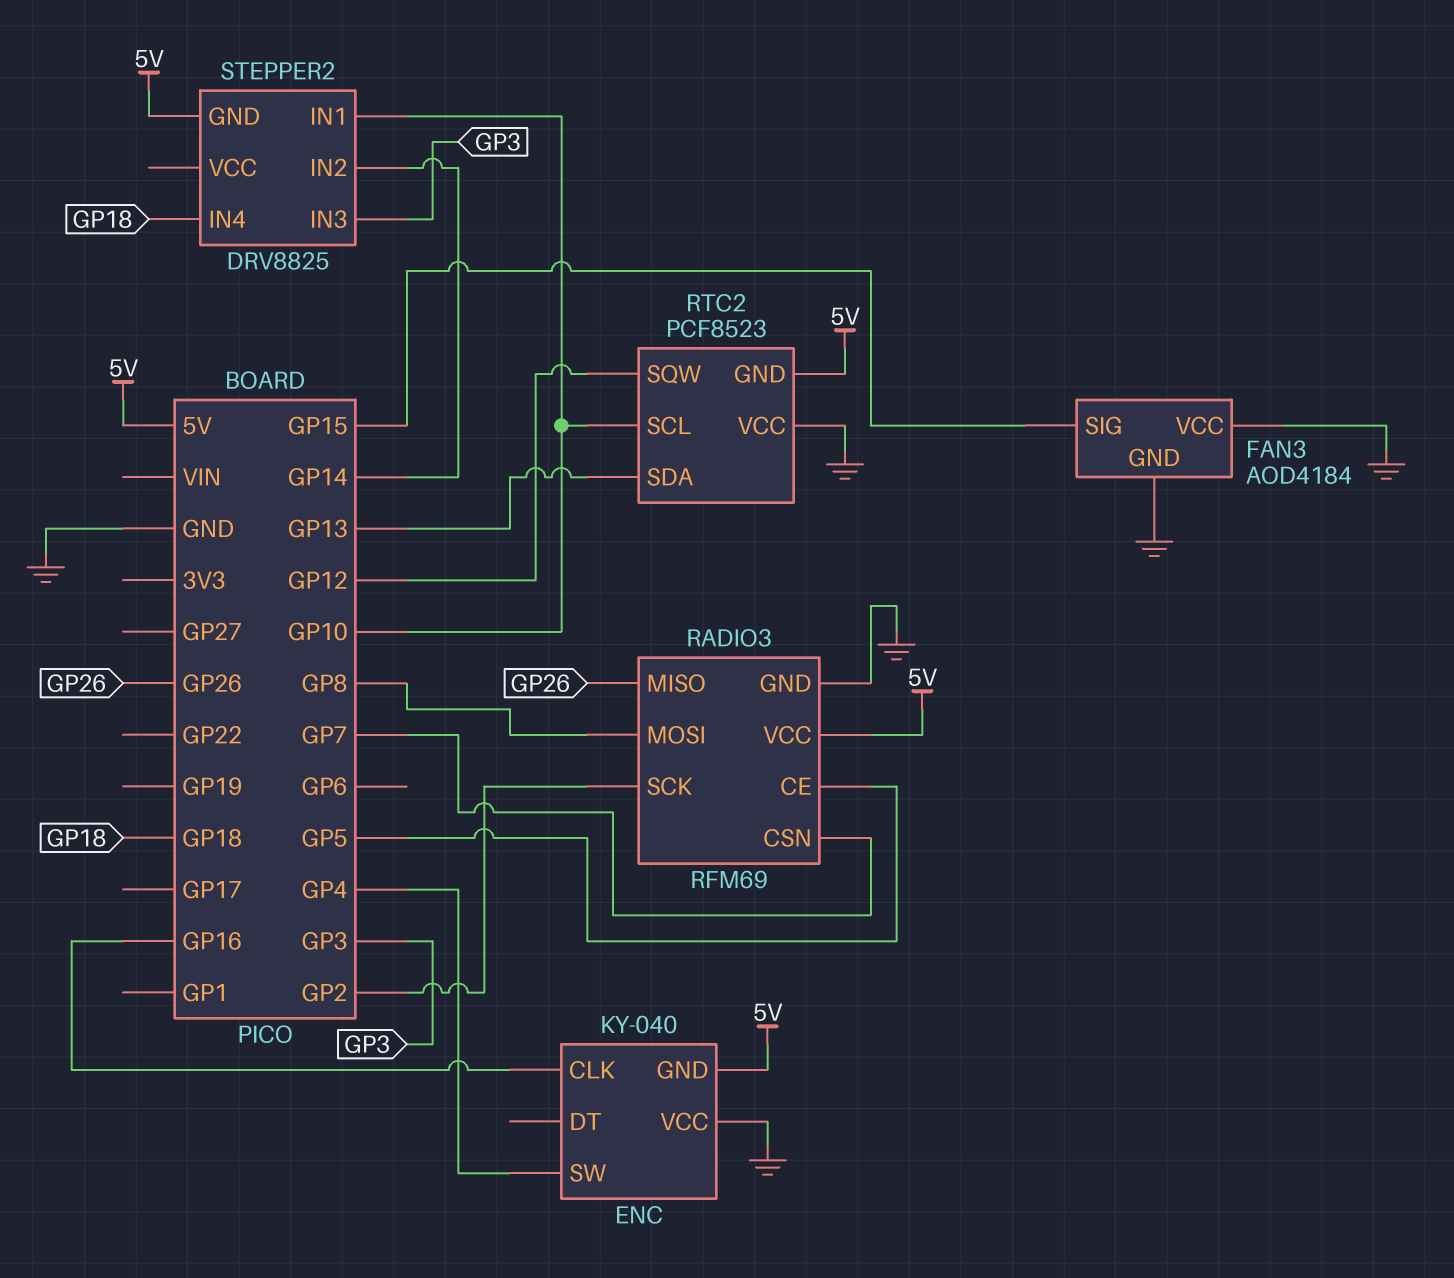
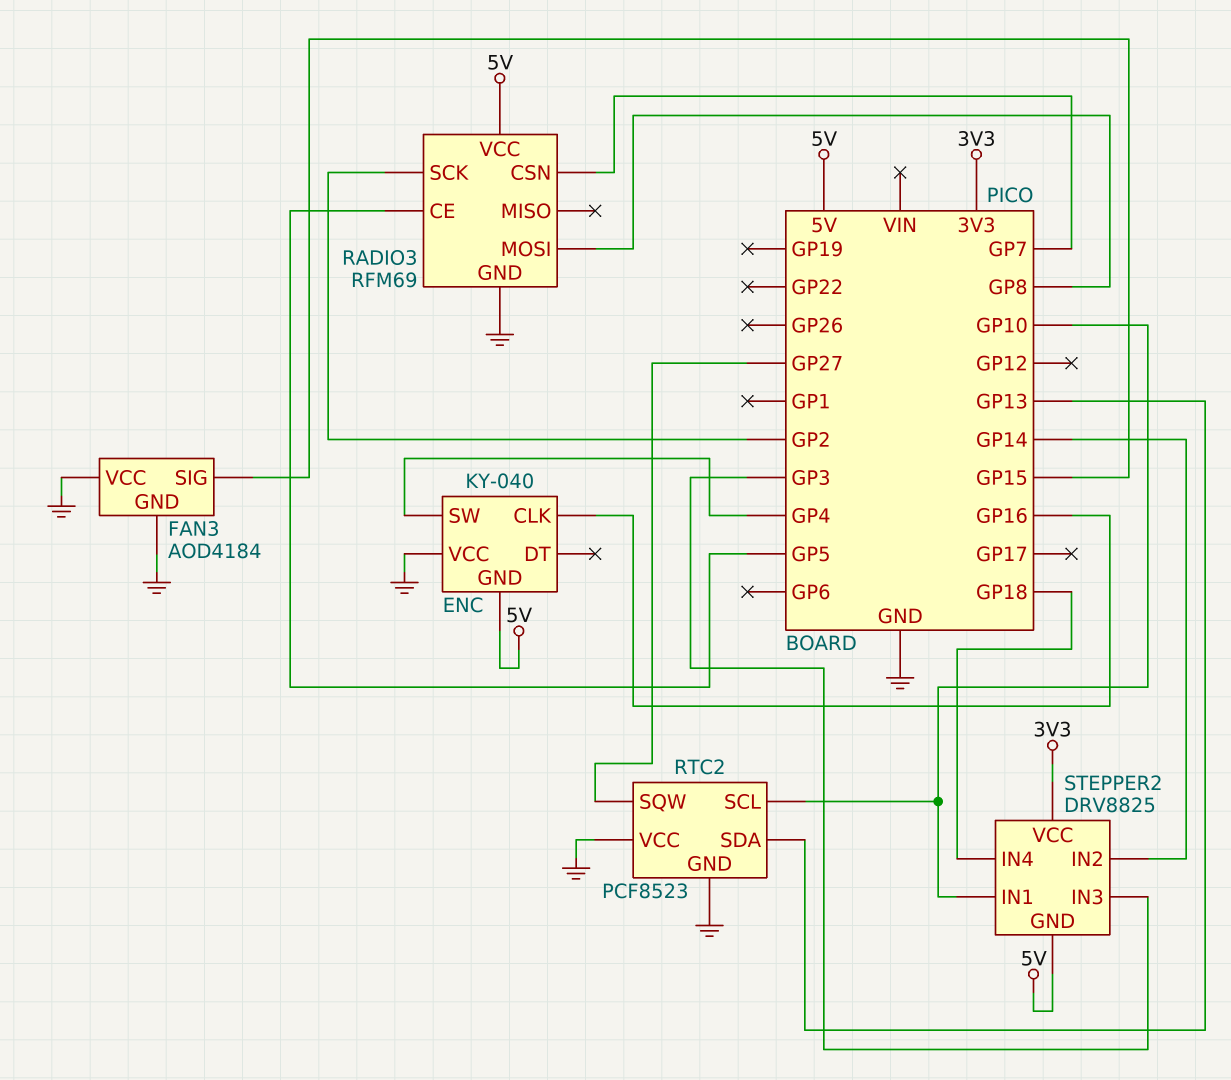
RADIO3 pin MISO: GP26 -> none
RTC2 pin GND: 5V -> GND
RTC2 pin SQW: GP12 -> GP27
STEPPER2 pin VCC: none -> 3V3

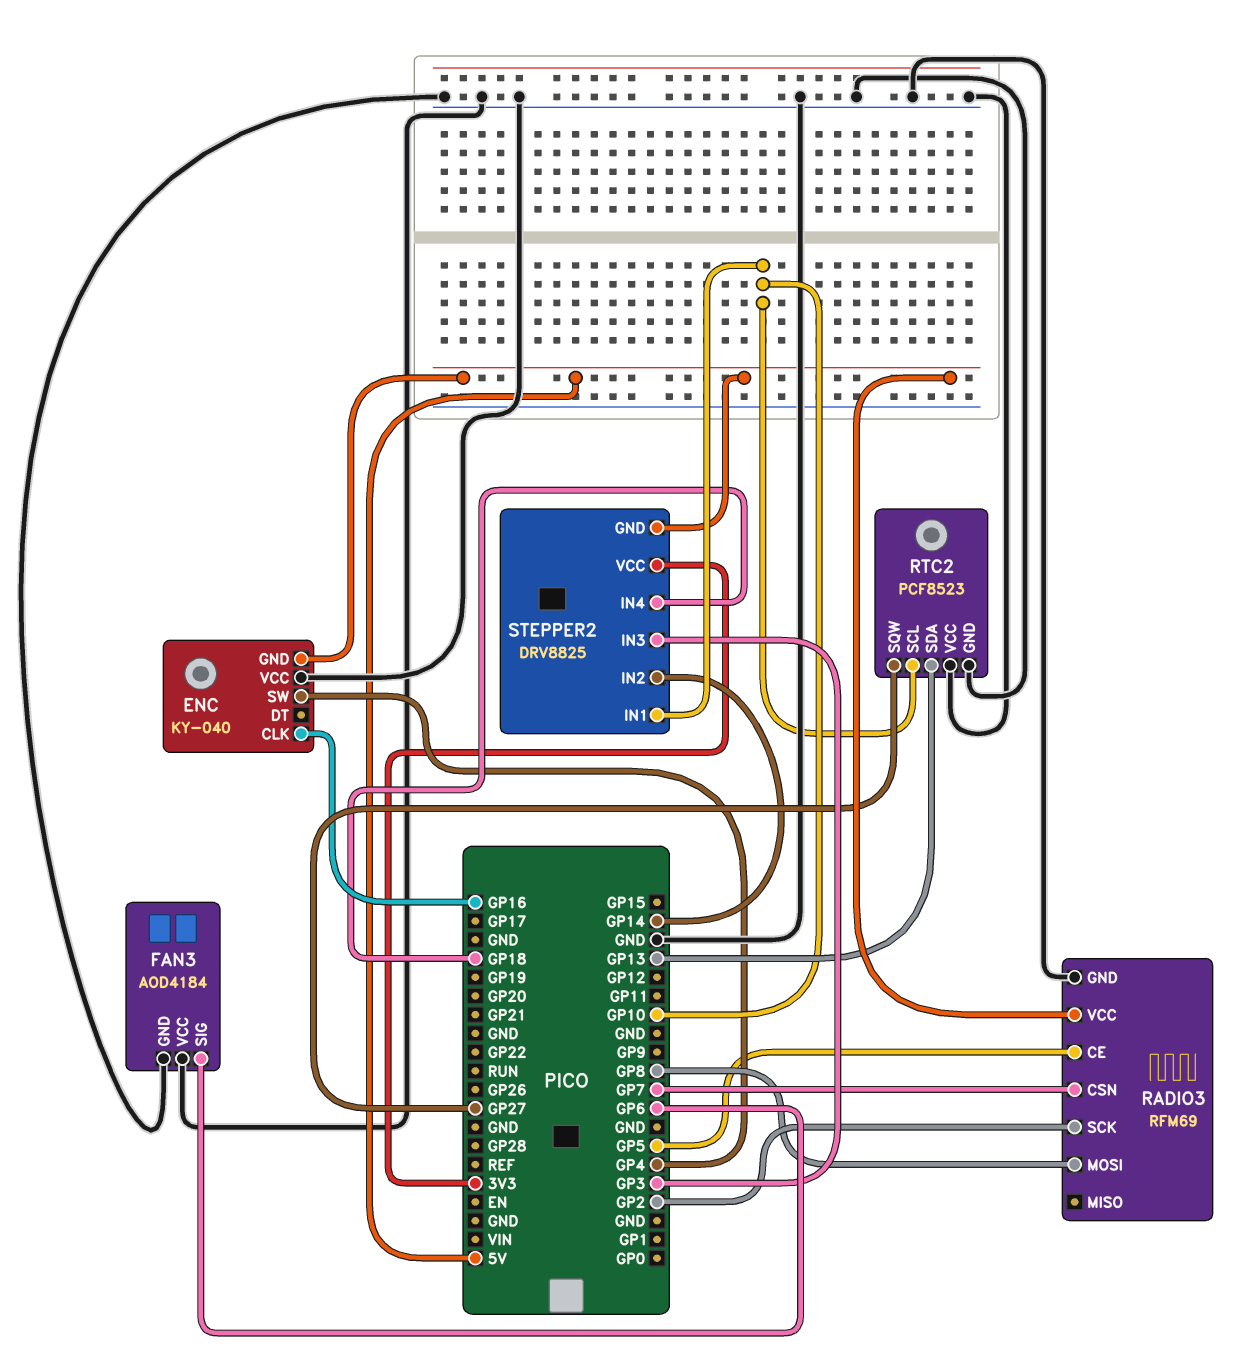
FAN3 pin SIG: GP15 -> GP6

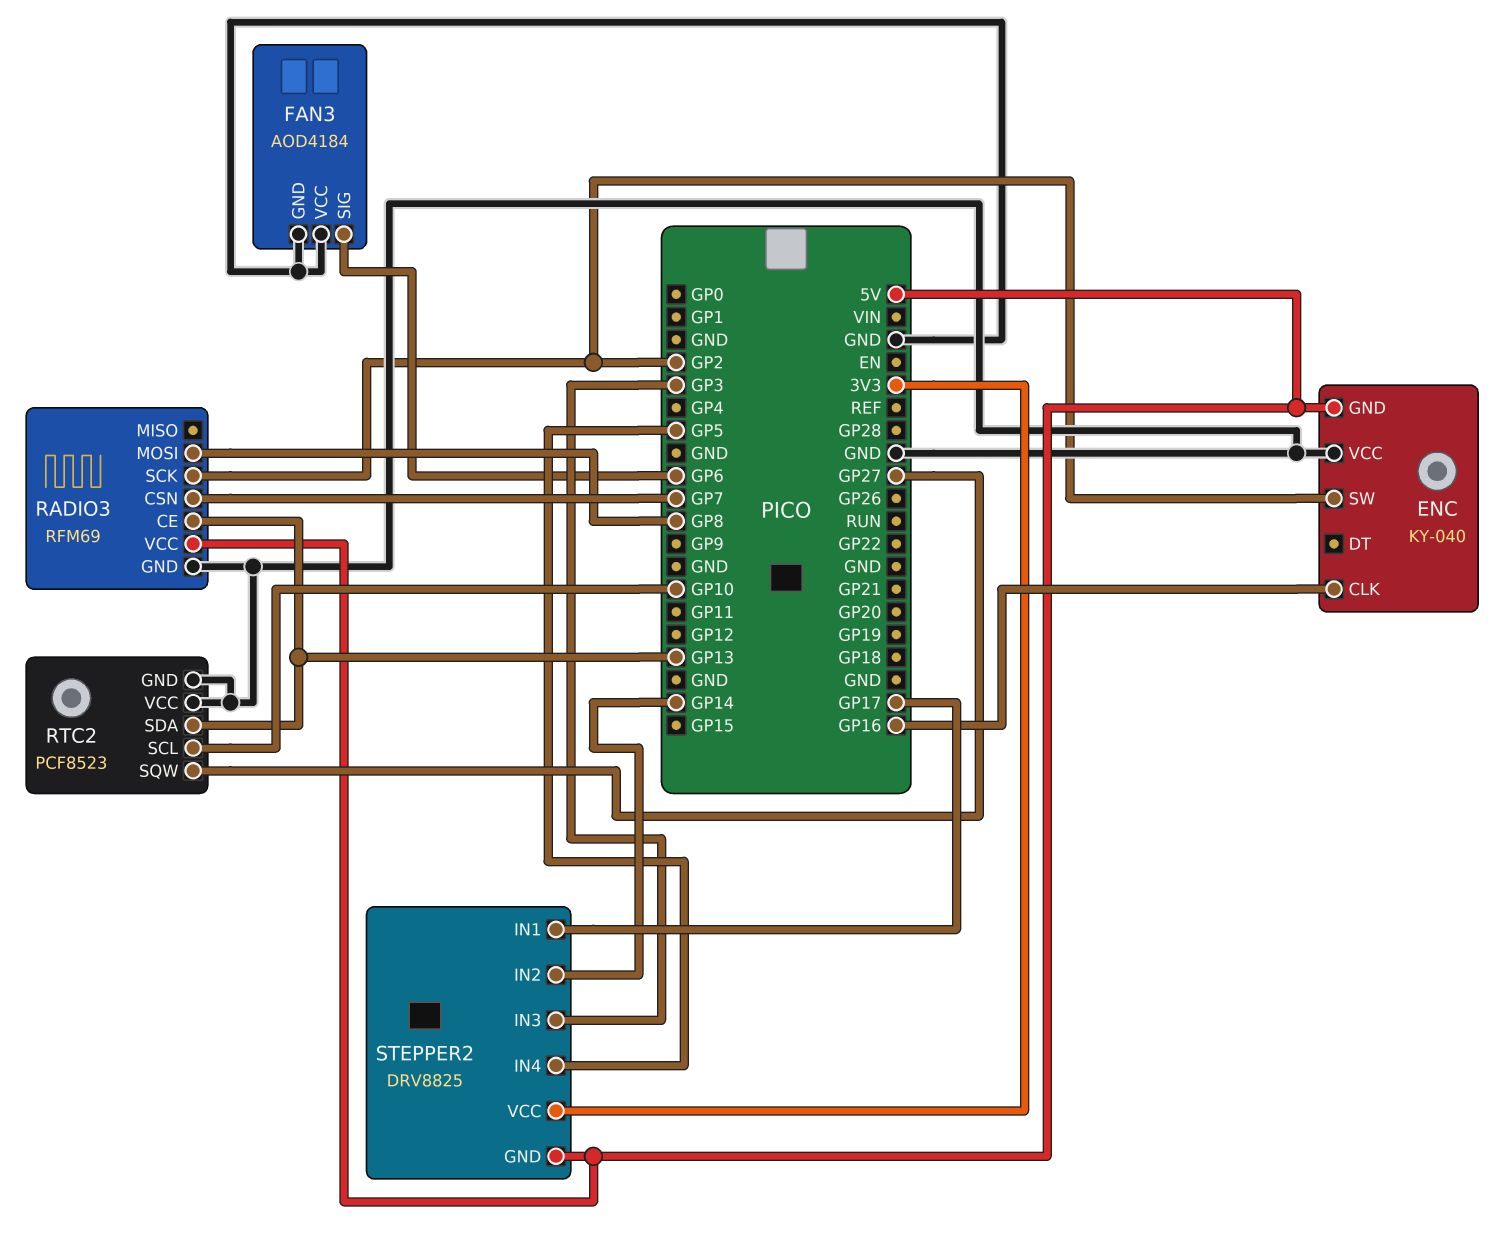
ENC pin SW: GP4 -> GP2
RADIO3 pin CE: GP5 -> GP13
STEPPER2 pin IN1: GP10 -> GP17
STEPPER2 pin IN4: GP18 -> GP5

